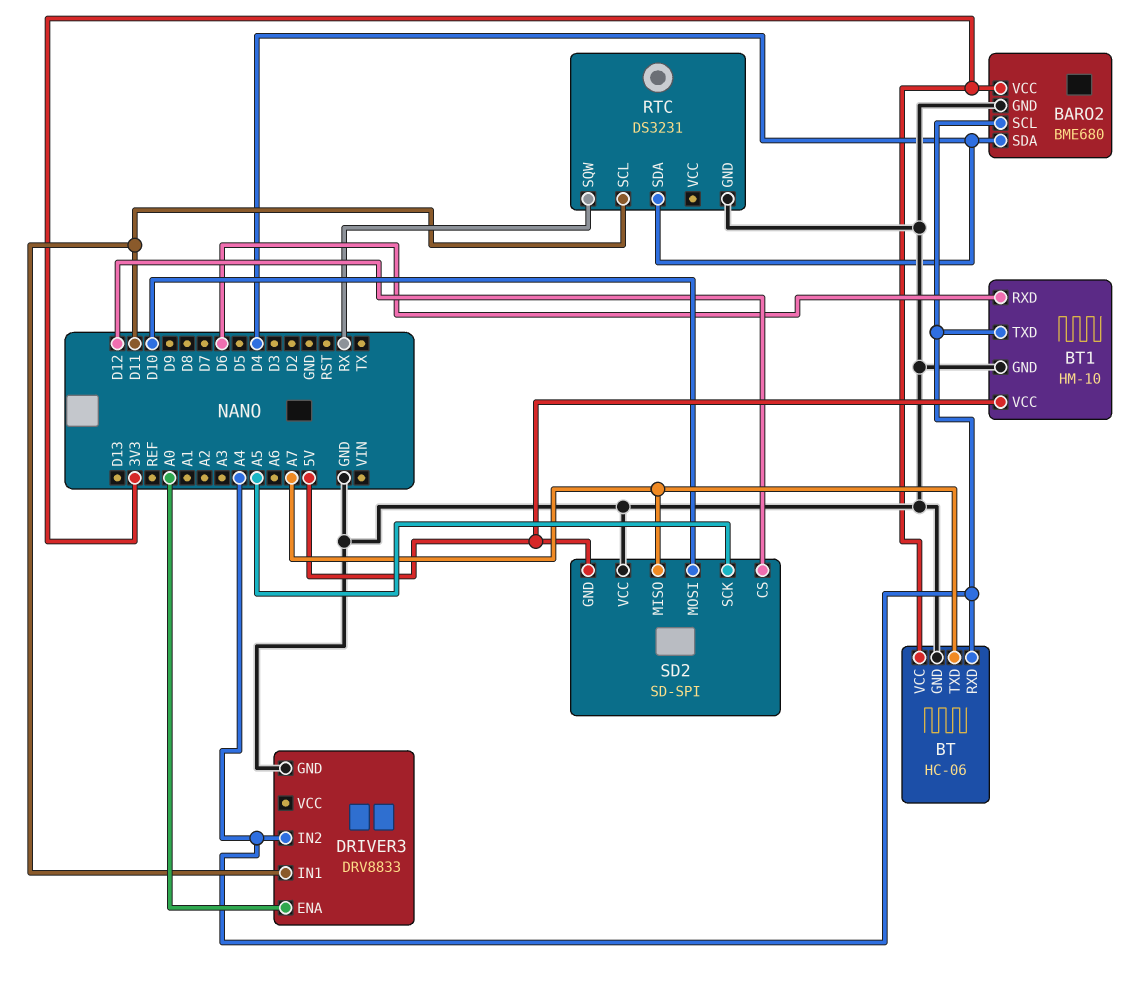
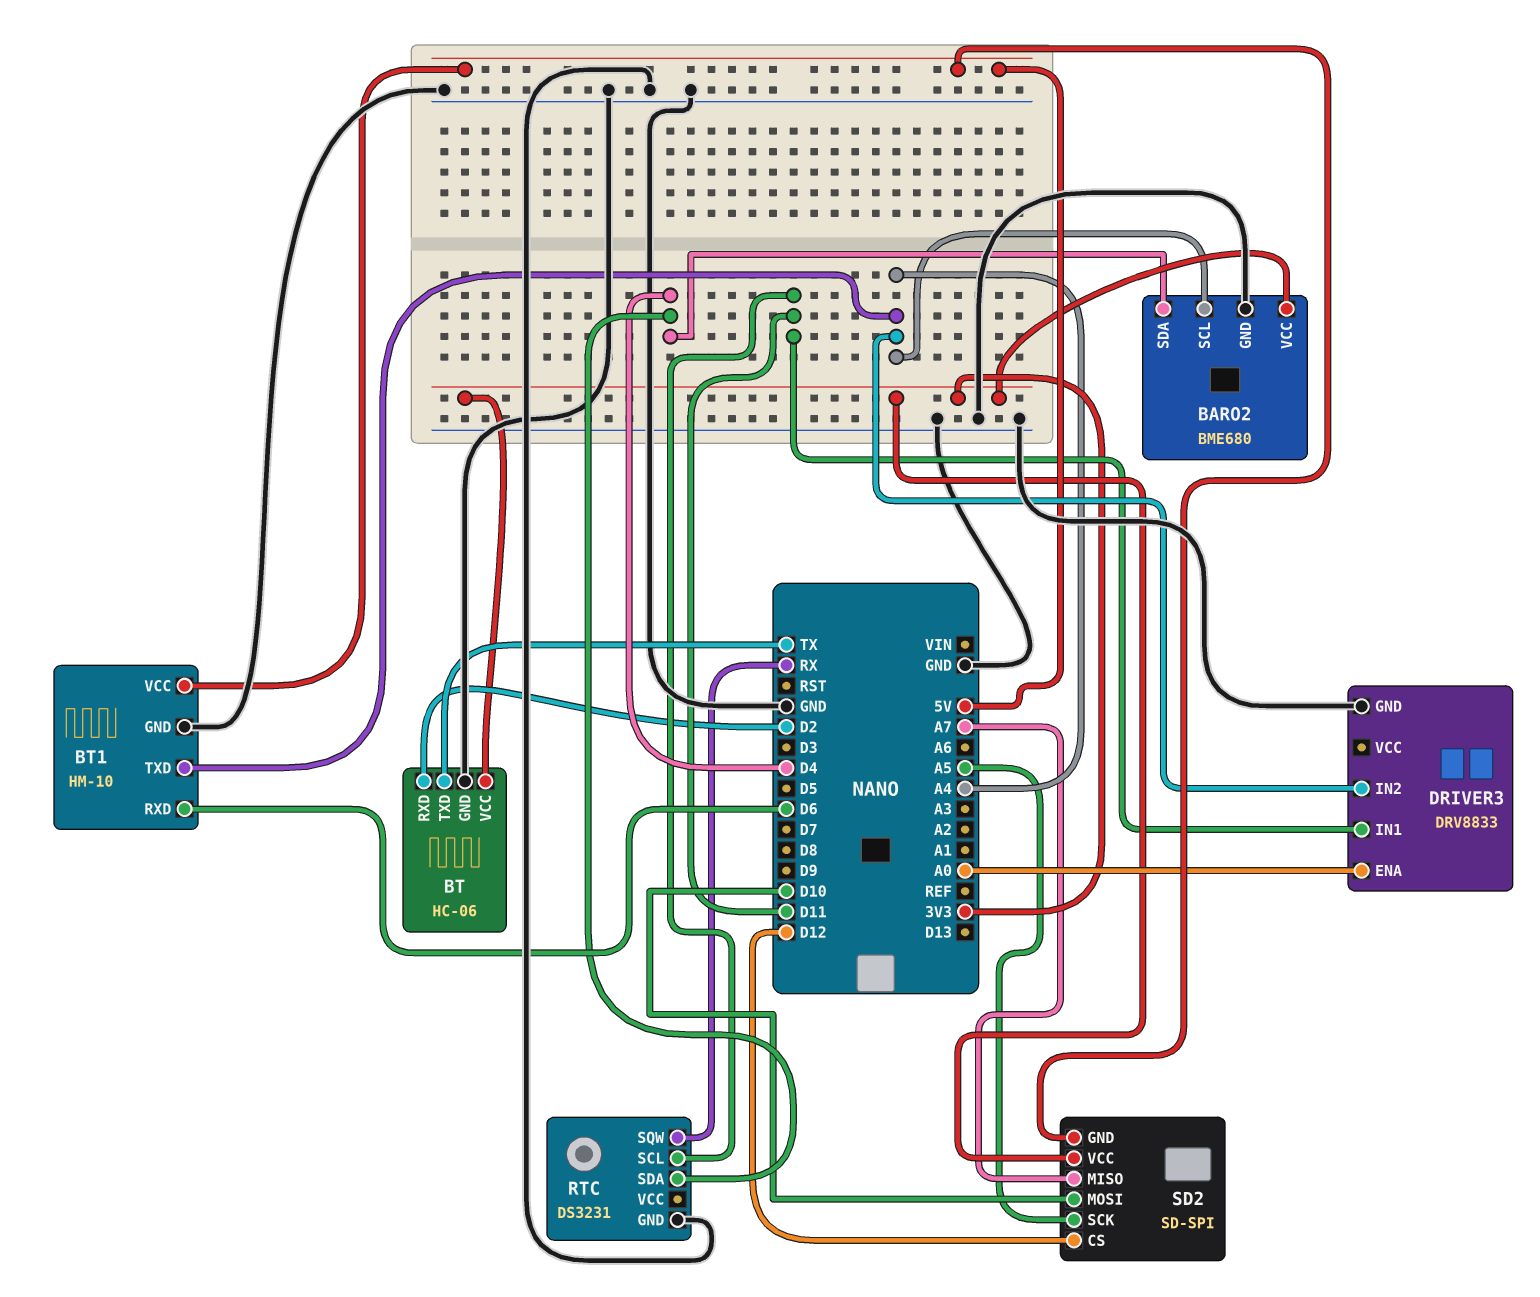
BT pin RXD: A4 -> D2
BT pin TXD: A7 -> TX
SD2 pin VCC: GND -> 3V3

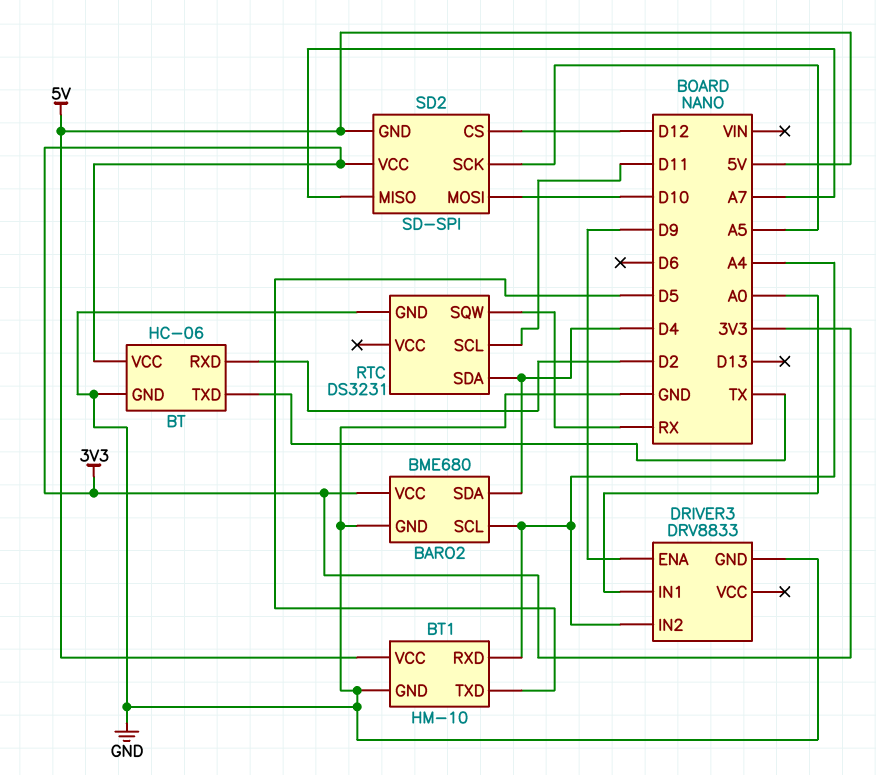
BT1 pin RXD: D6 -> A4
BT1 pin TXD: A4 -> D5
DRIVER3 pin ENA: A0 -> D9
DRIVER3 pin IN1: D11 -> A0

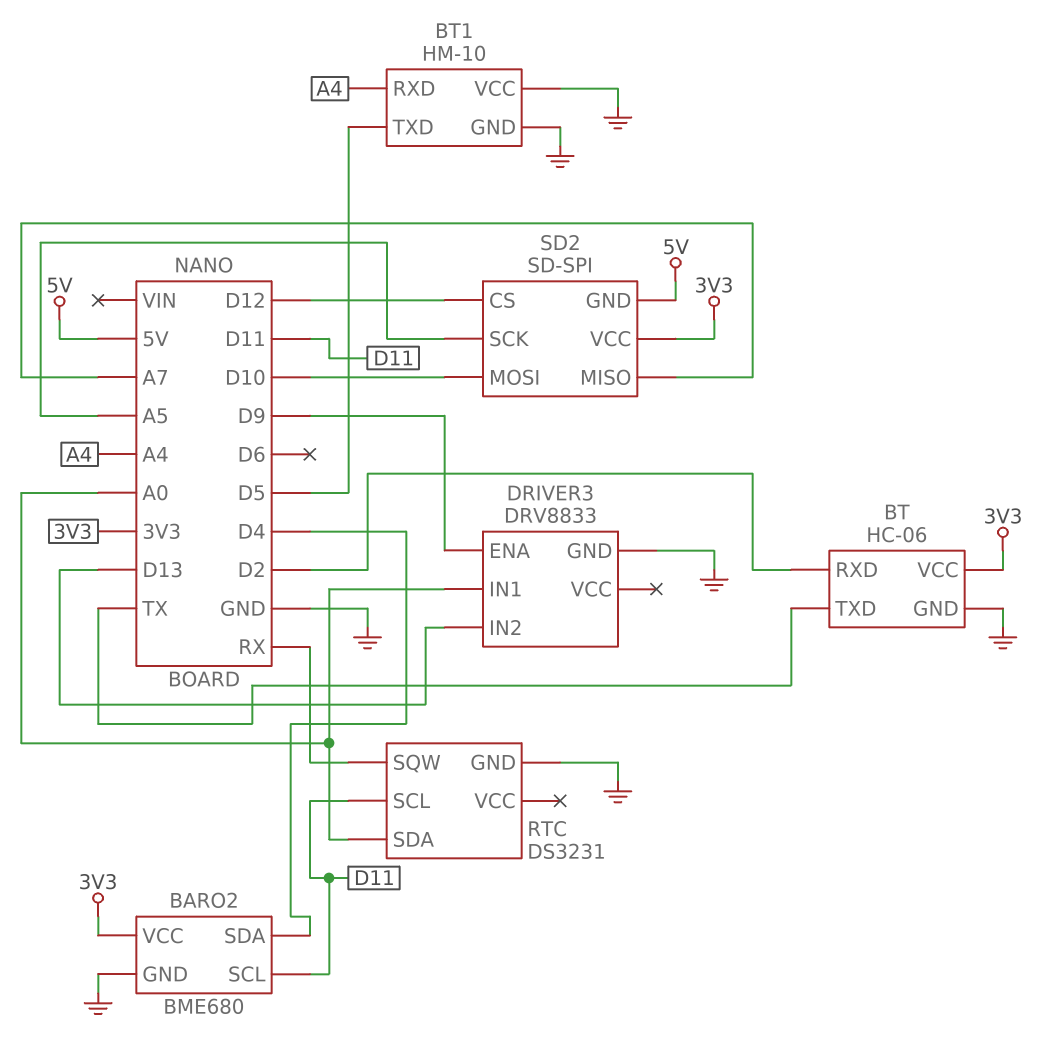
BARO2 pin SCL: A4 -> D11
BT1 pin VCC: 5V -> GND
DRIVER3 pin IN2: A4 -> D13
RTC pin SDA: D4 -> A0

